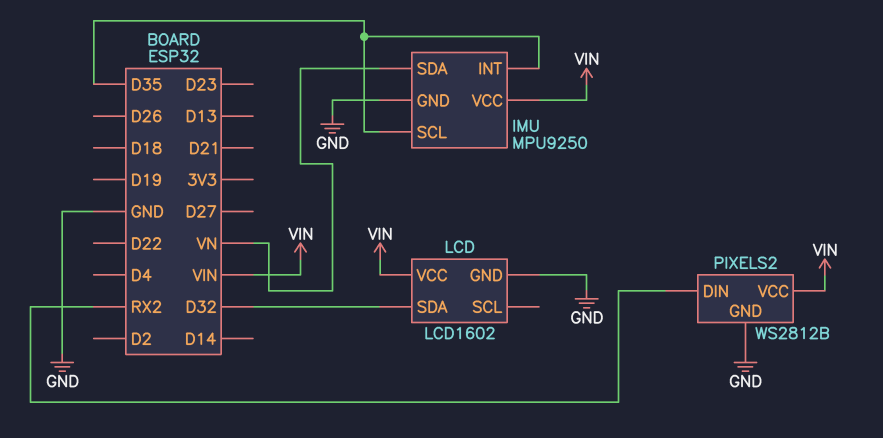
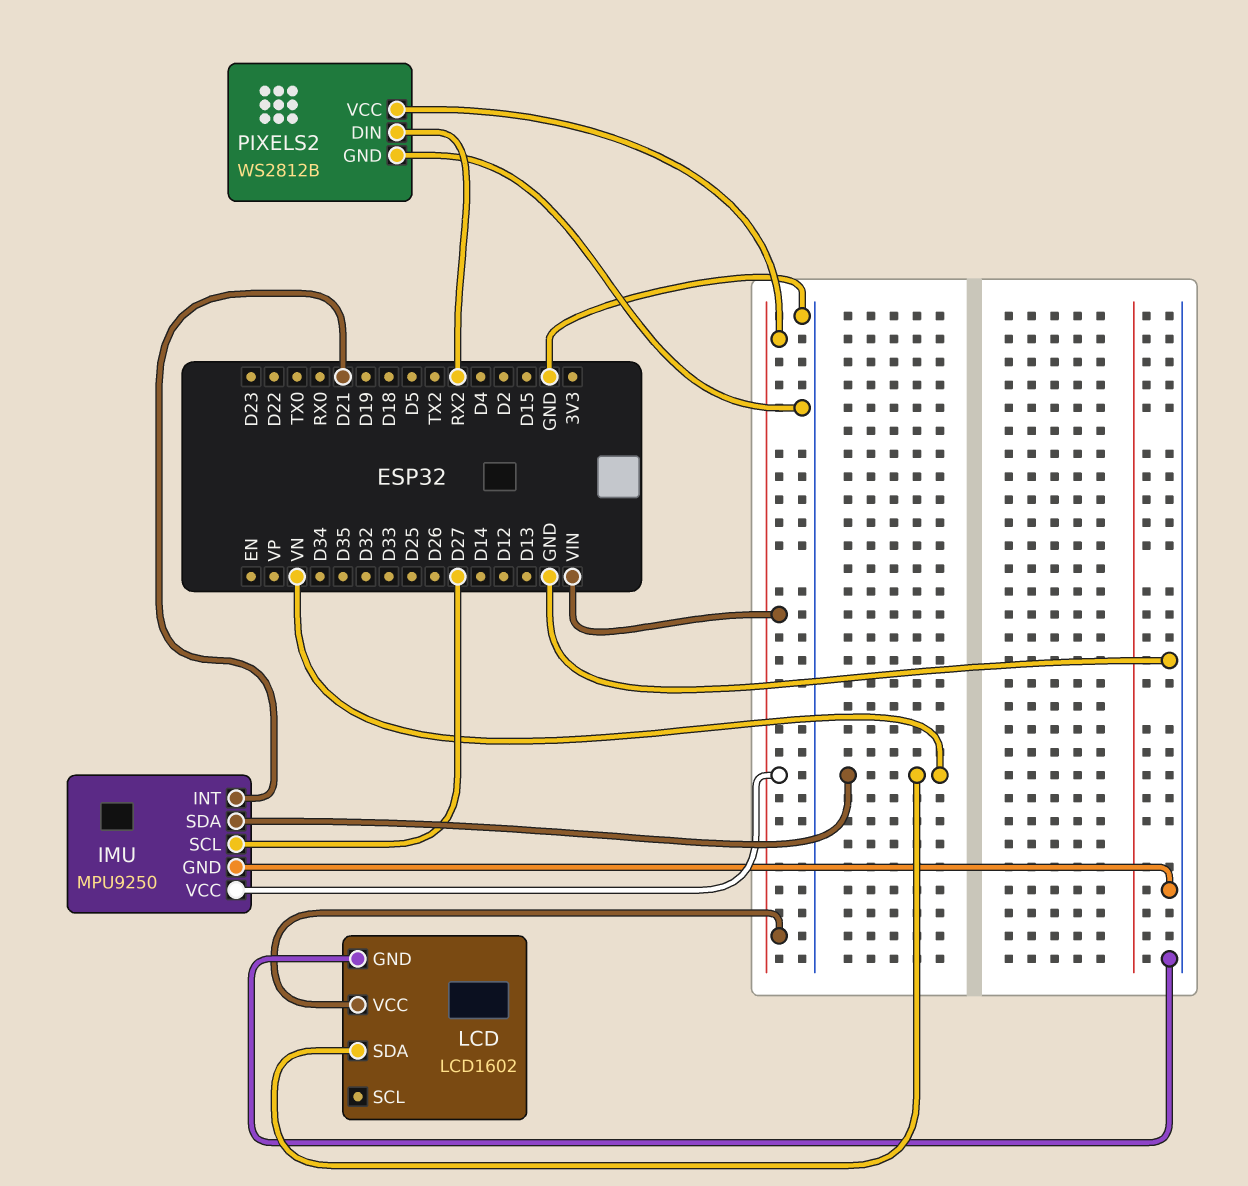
IMU pin INT: D35 -> D21
IMU pin SCL: D35 -> D27
LCD pin SDA: D32 -> VN

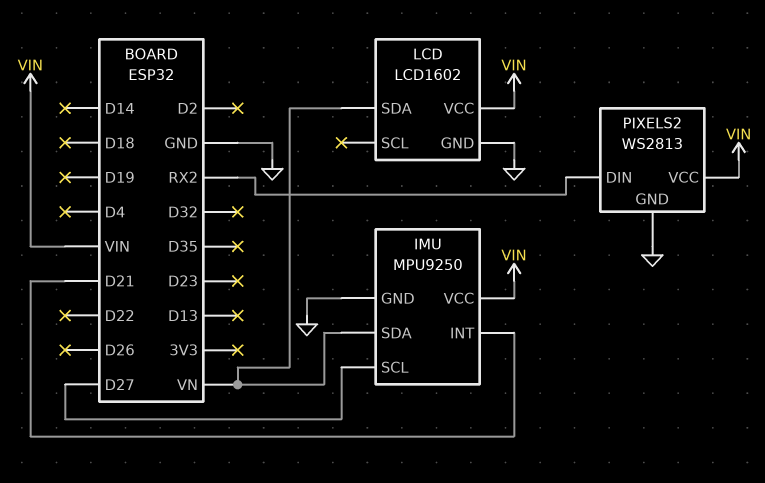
PIXELS2: WS2812B -> WS2813

